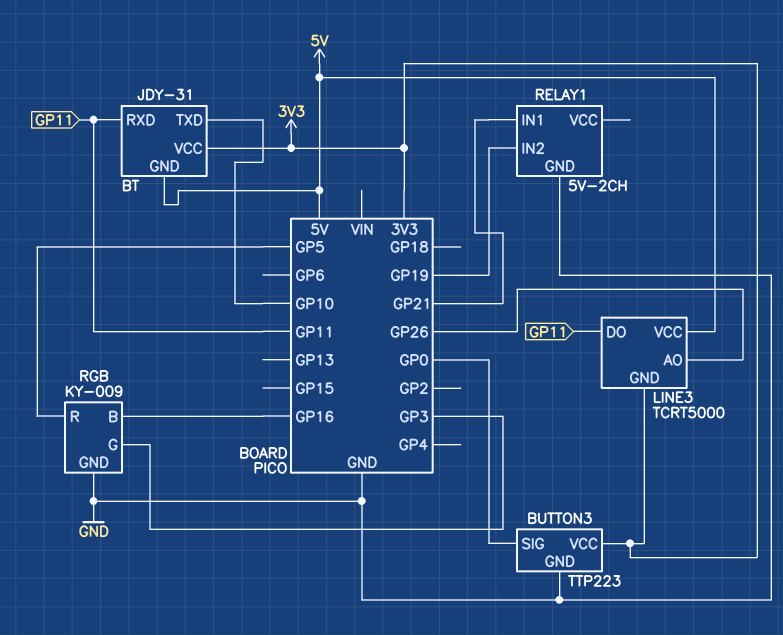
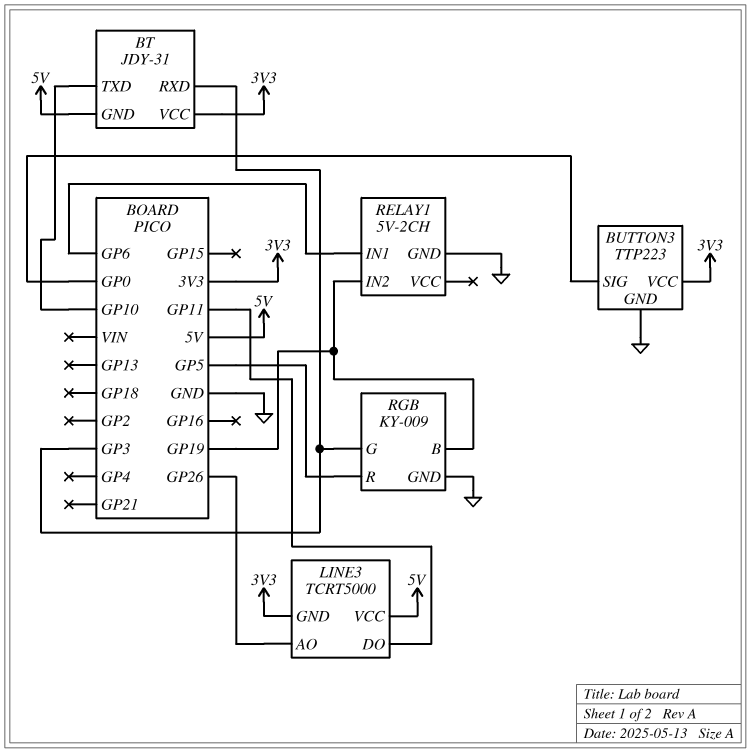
BT pin RXD: GP11 -> GP3
RELAY1 pin IN1: GP21 -> GP6
RGB pin B: GP16 -> GP19

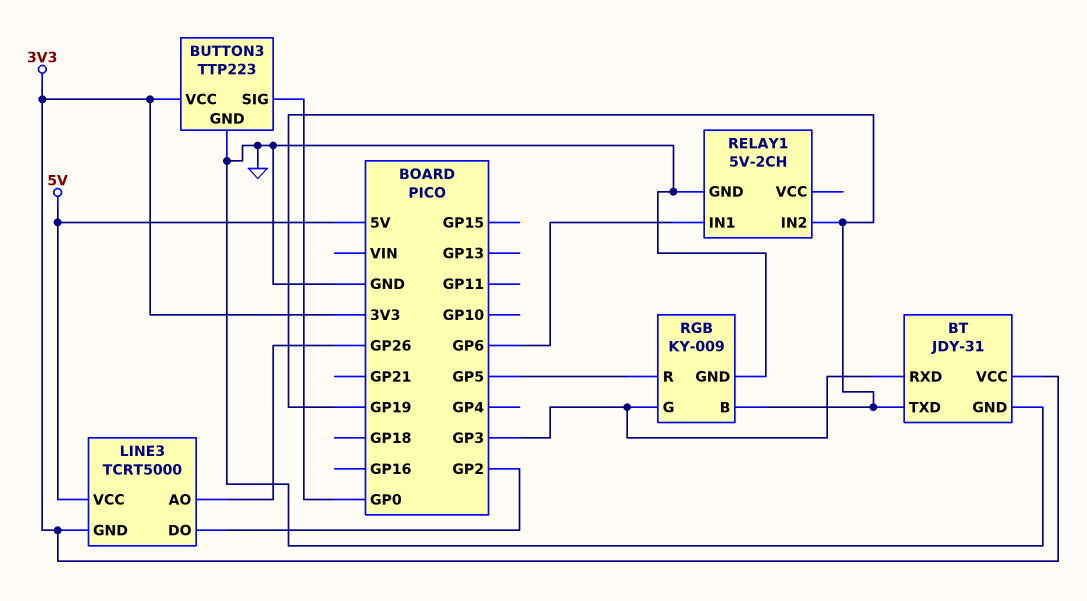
BT pin GND: 5V -> GND
BT pin TXD: GP10 -> GP19
LINE3 pin DO: GP11 -> GP2

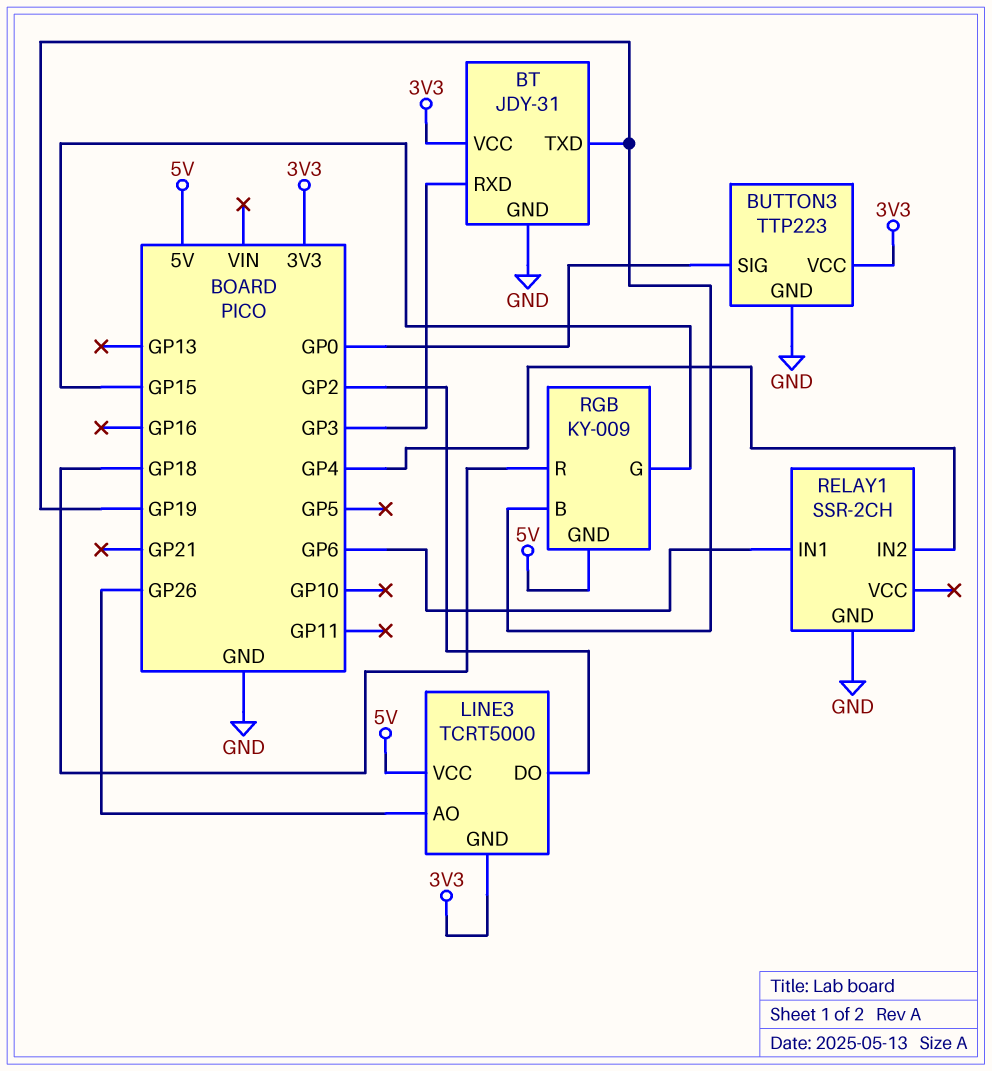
RELAY1: 5V-2CH -> SSR-2CH
RELAY1 pin IN2: GP19 -> GP4
RGB pin G: GP3 -> GP15
RGB pin GND: GND -> 5V
RGB pin R: GP5 -> GP18

